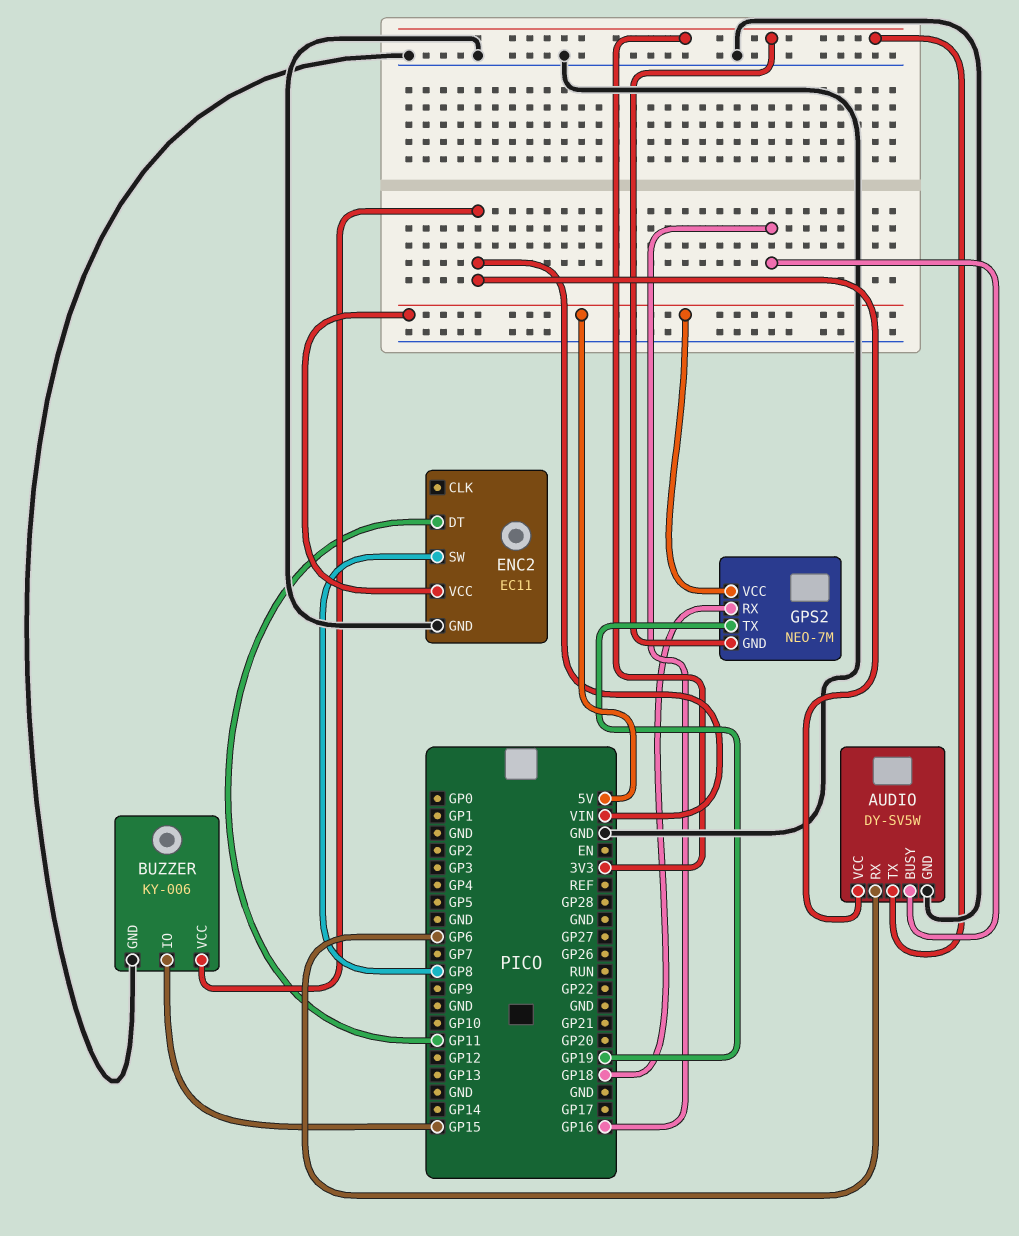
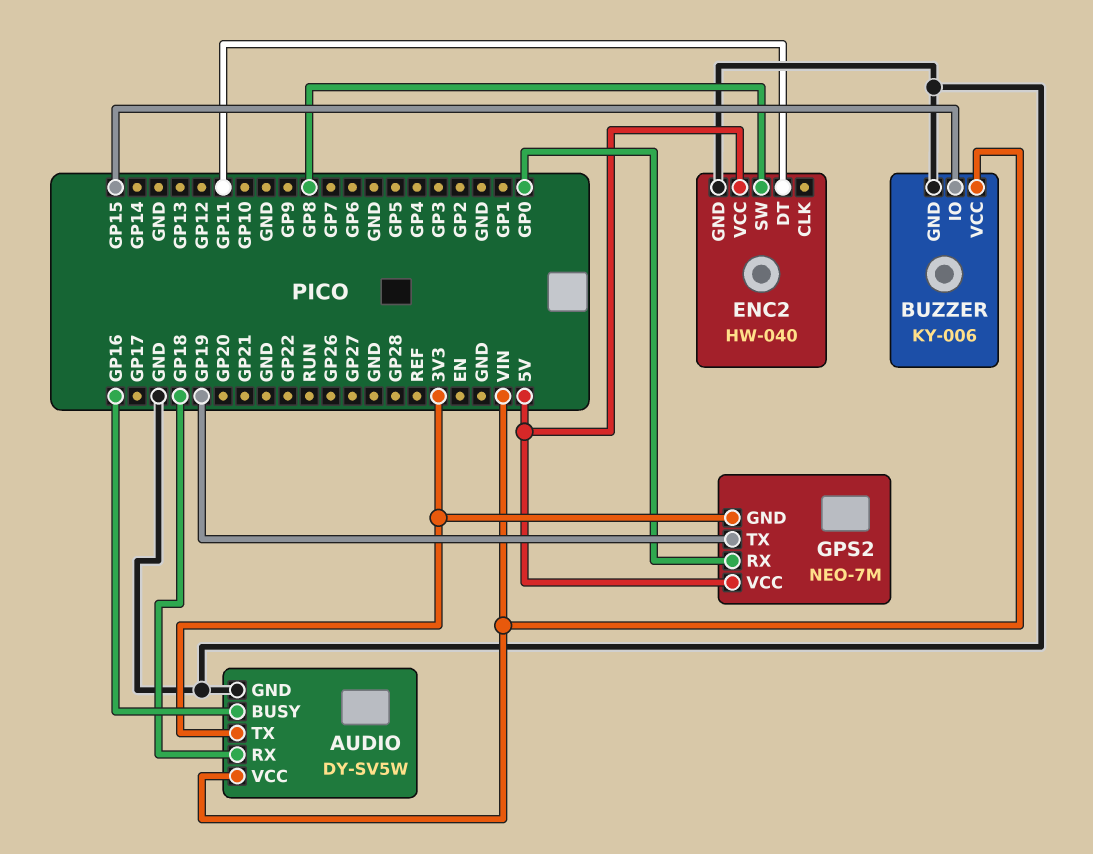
AUDIO pin RX: GP6 -> GP18
ENC2: EC11 -> HW-040
GPS2 pin RX: GP18 -> GP0

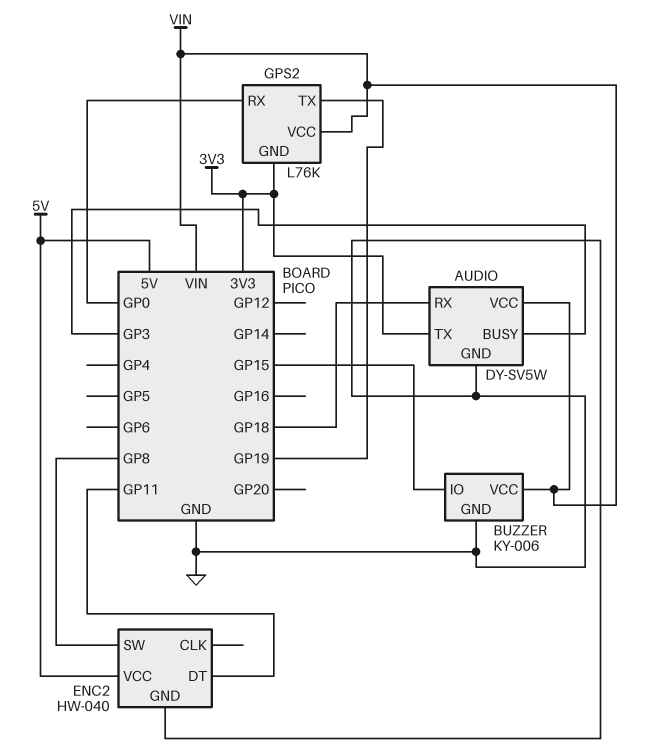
AUDIO pin BUSY: GP16 -> GP3
GPS2: NEO-7M -> L76K
GPS2 pin VCC: 5V -> VIN

